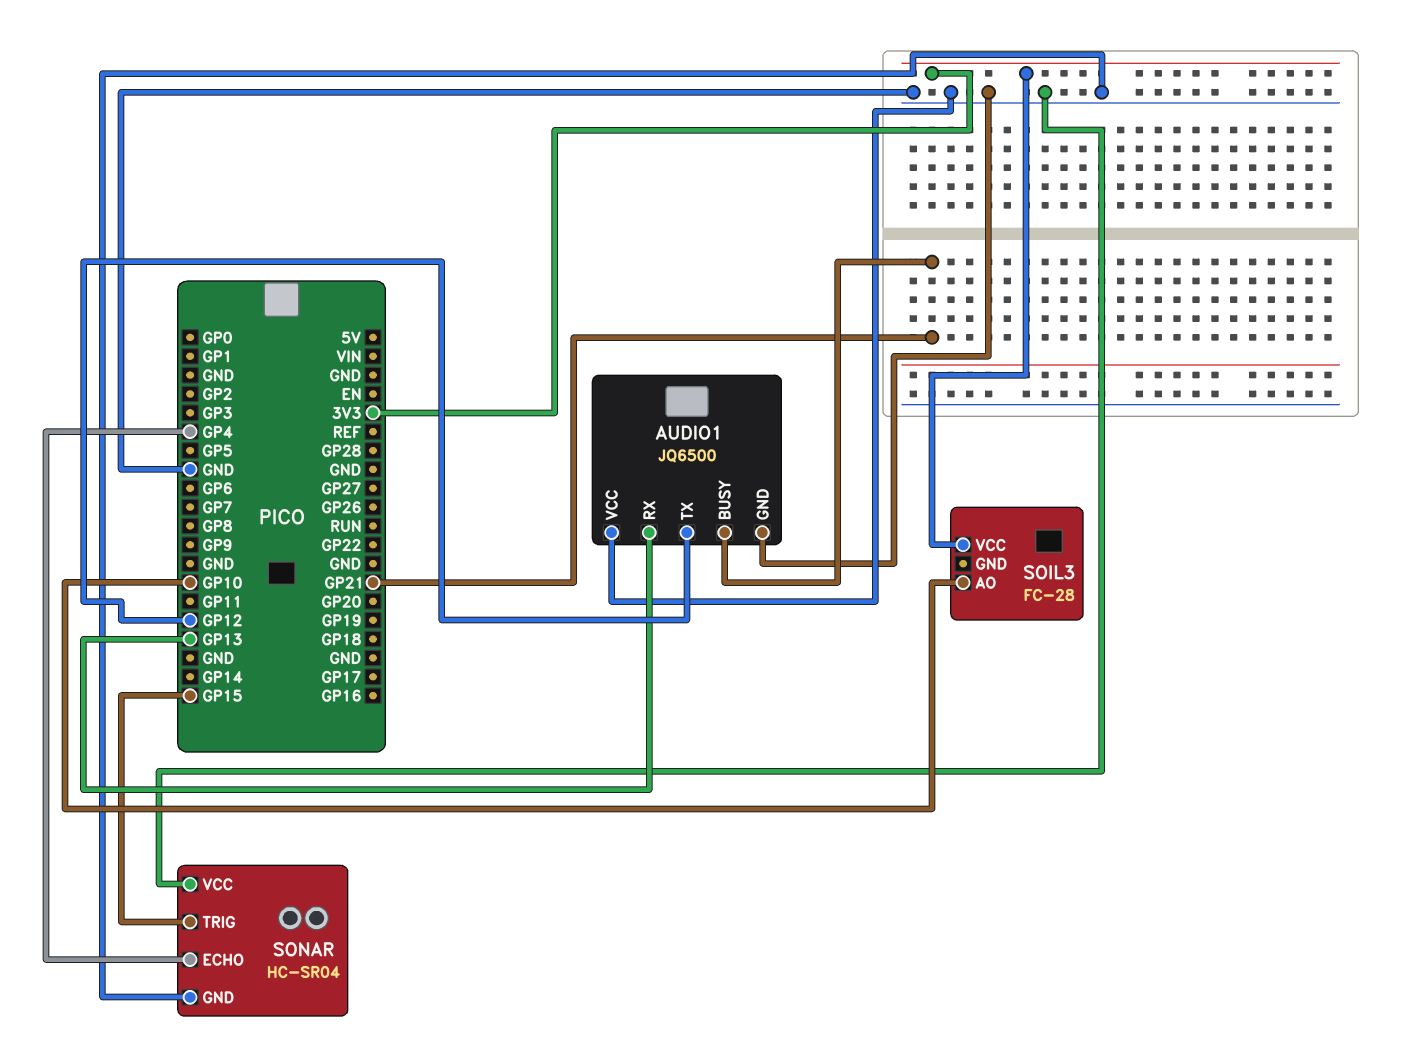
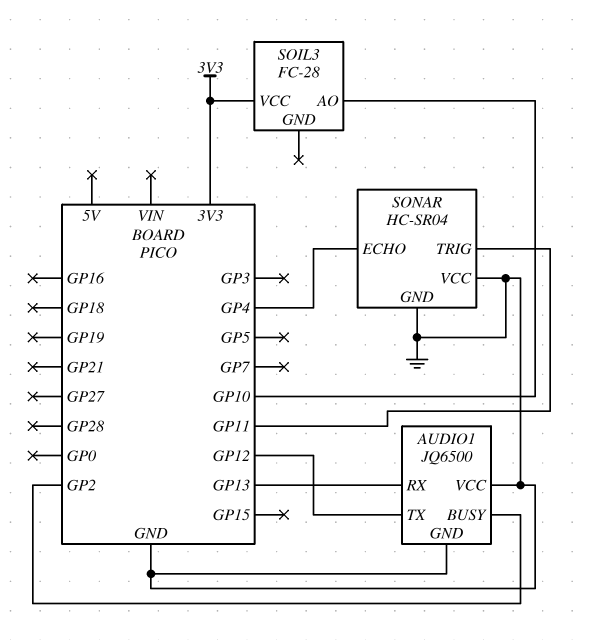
AUDIO1 pin BUSY: GP21 -> GP2
SONAR pin TRIG: GP15 -> GP11

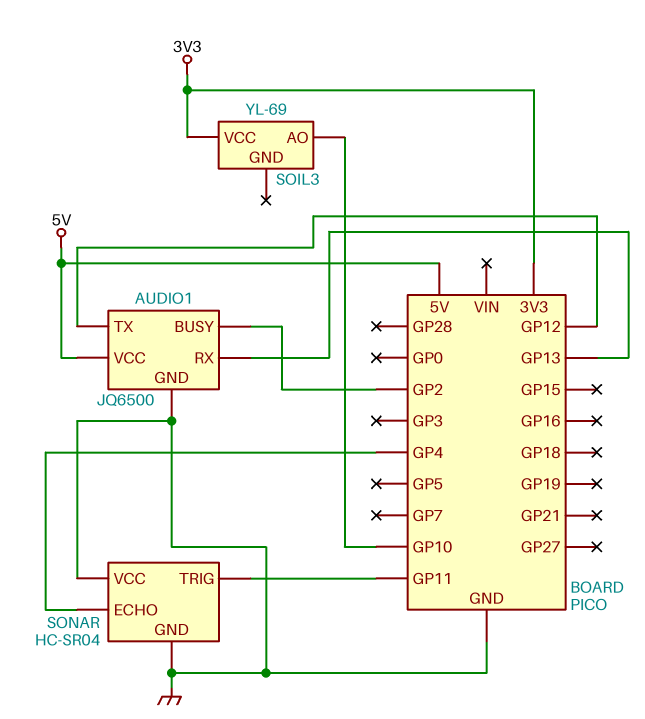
AUDIO1 pin VCC: GND -> 5V
SOIL3: FC-28 -> YL-69

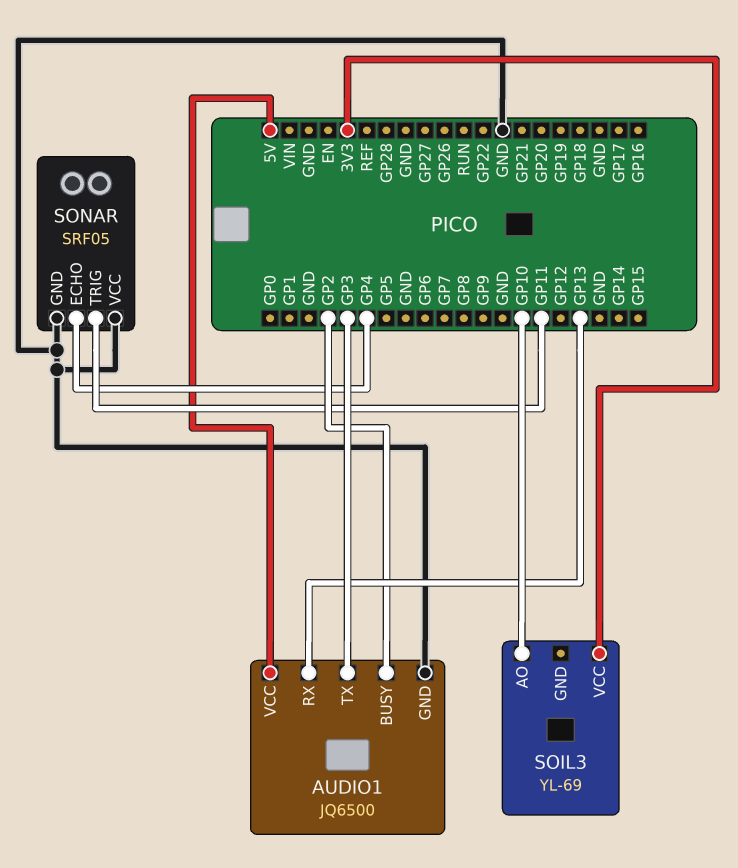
AUDIO1 pin TX: GP12 -> GP3
SONAR: HC-SR04 -> SRF05

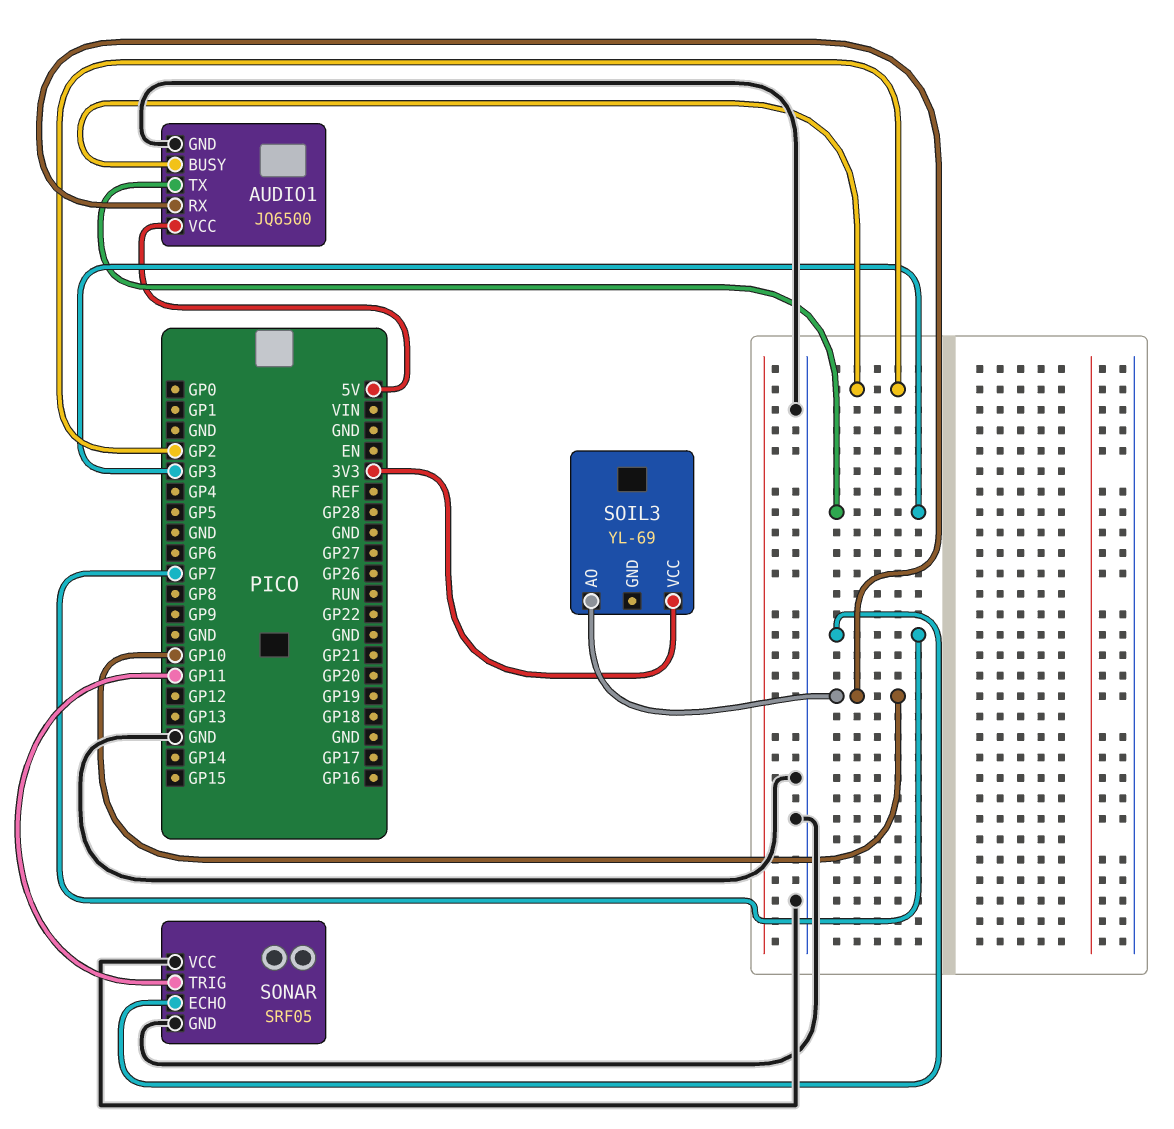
AUDIO1 pin RX: GP13 -> GP10
SONAR pin ECHO: GP4 -> GP7

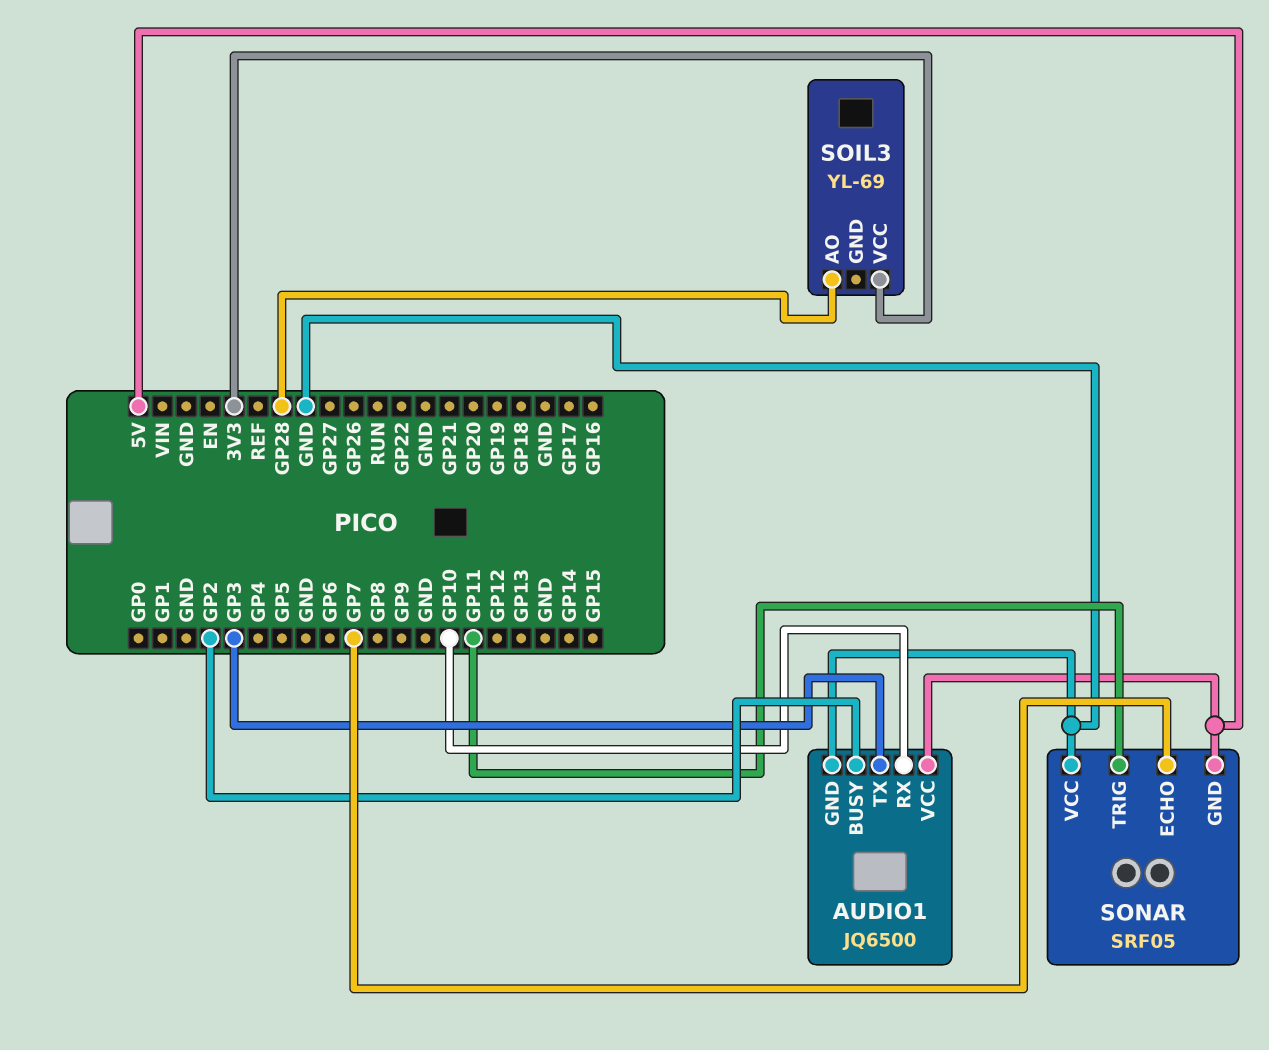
SOIL3 pin AO: GP10 -> GP28
SONAR pin GND: GND -> 5V

